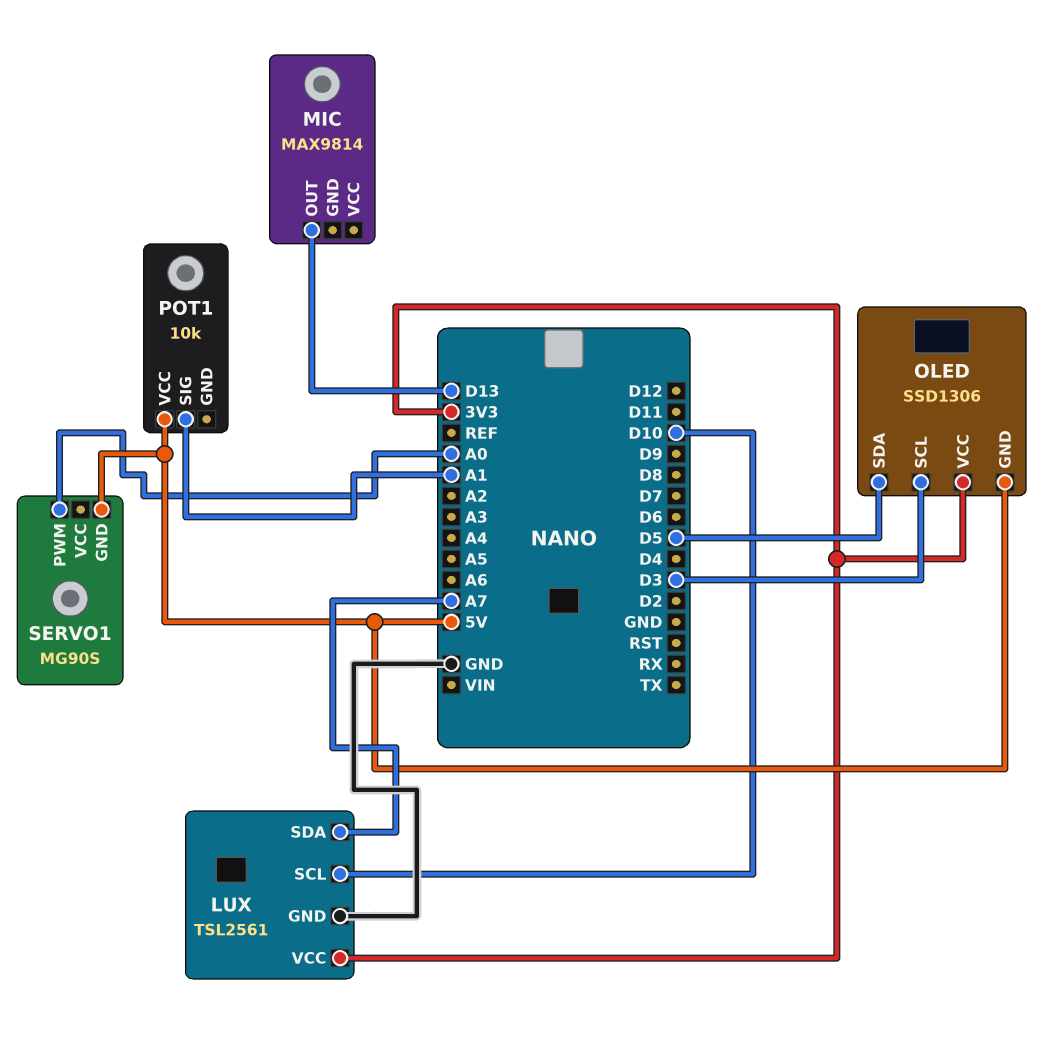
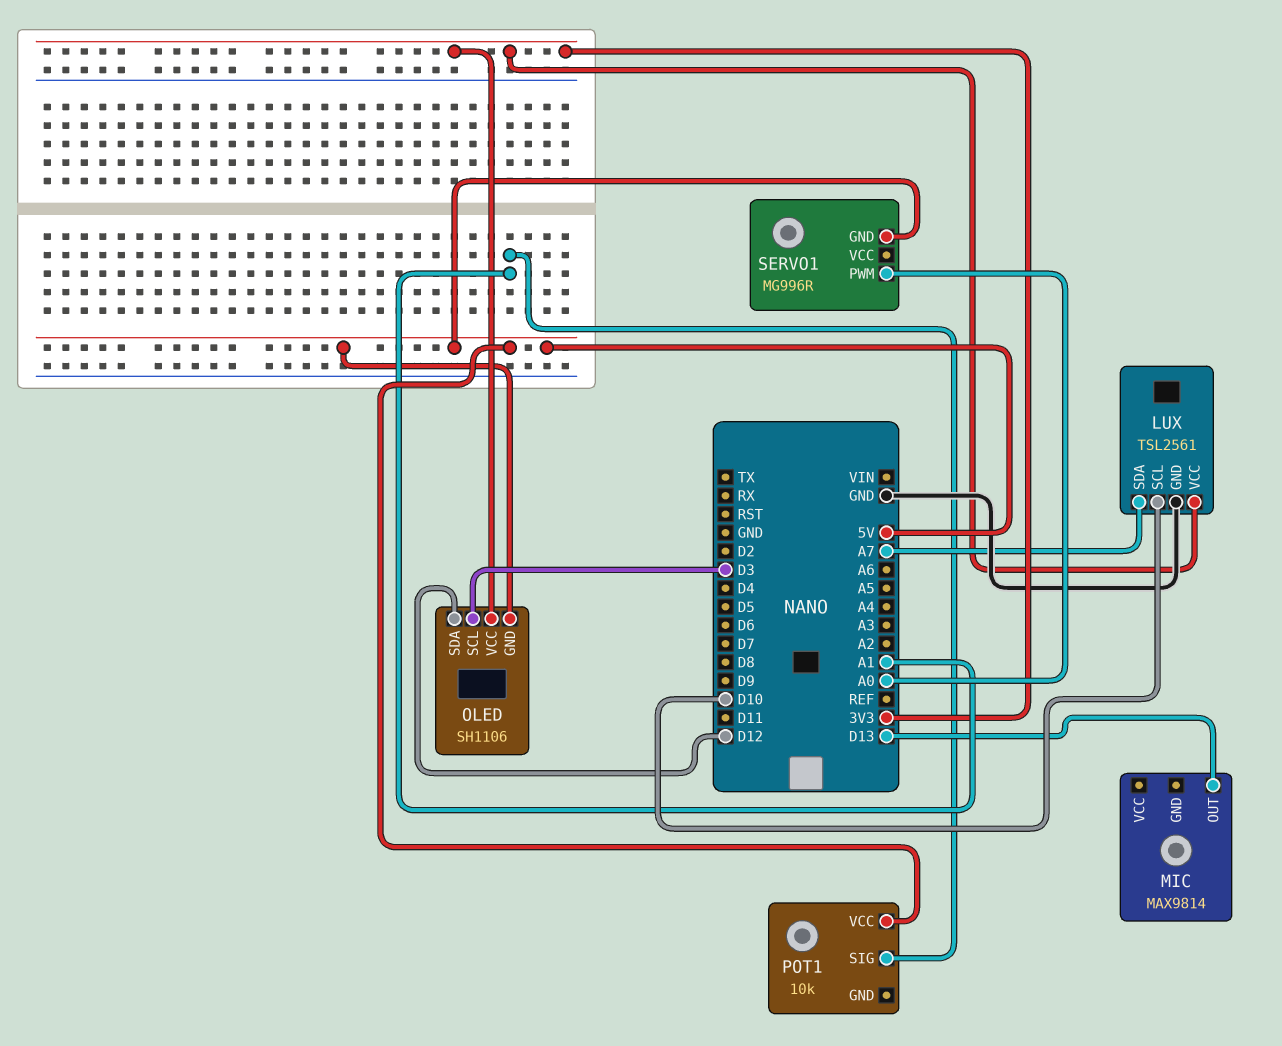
OLED: SSD1306 -> SH1106
OLED pin SDA: D5 -> D12
SERVO1: MG90S -> MG996R

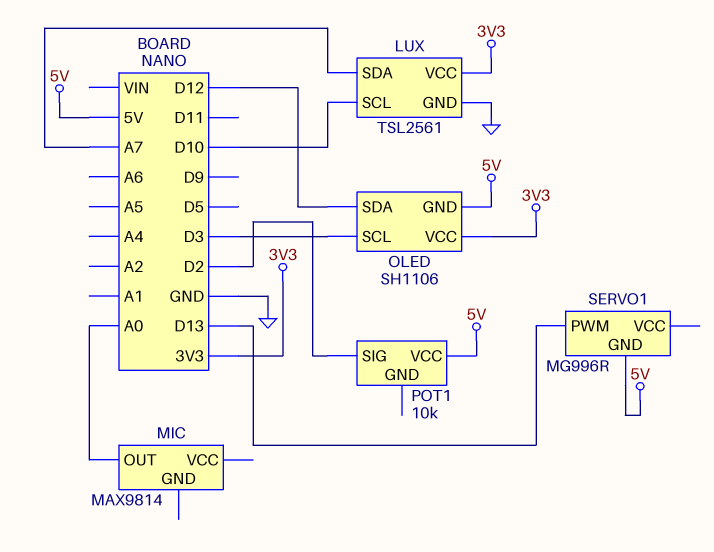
MIC pin OUT: D13 -> A0
POT1 pin SIG: A1 -> D2
SERVO1 pin PWM: A0 -> D13

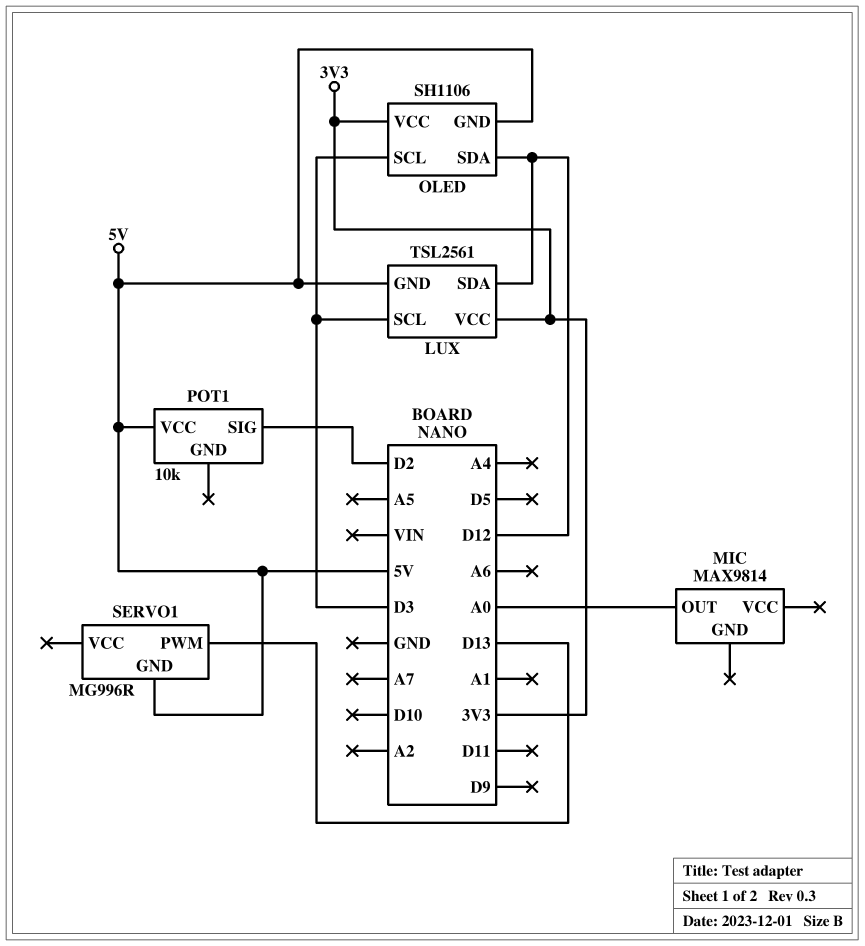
LUX pin GND: GND -> 5V
LUX pin SCL: D10 -> D3
LUX pin SDA: A7 -> D12

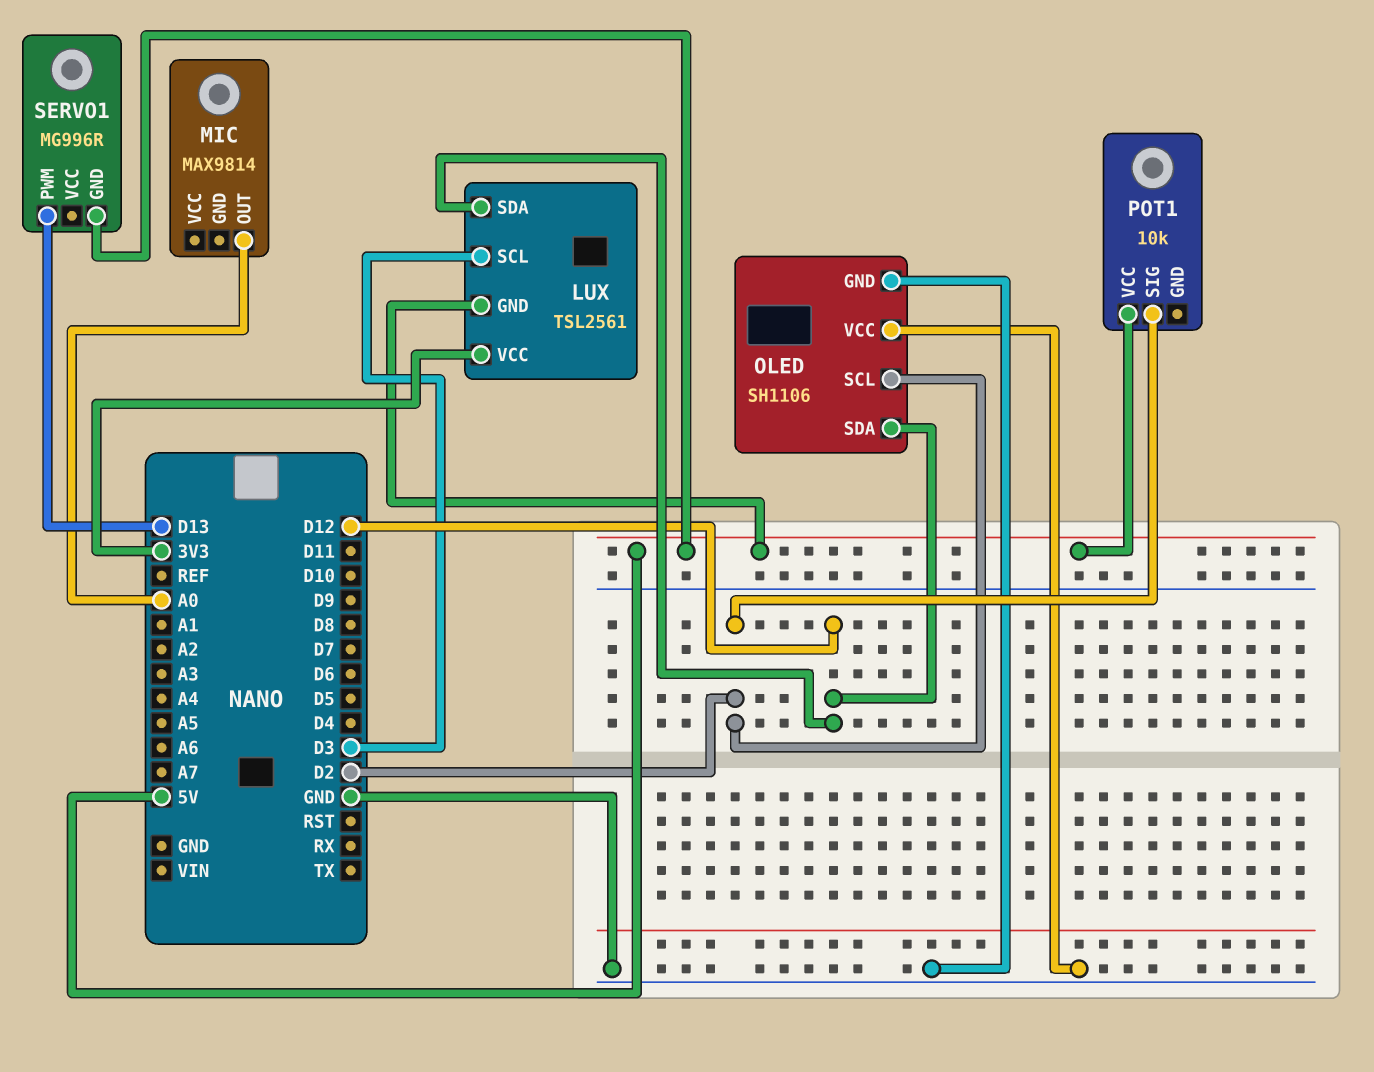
OLED pin GND: 5V -> GND
OLED pin SCL: D3 -> D2
OLED pin VCC: 3V3 -> GND

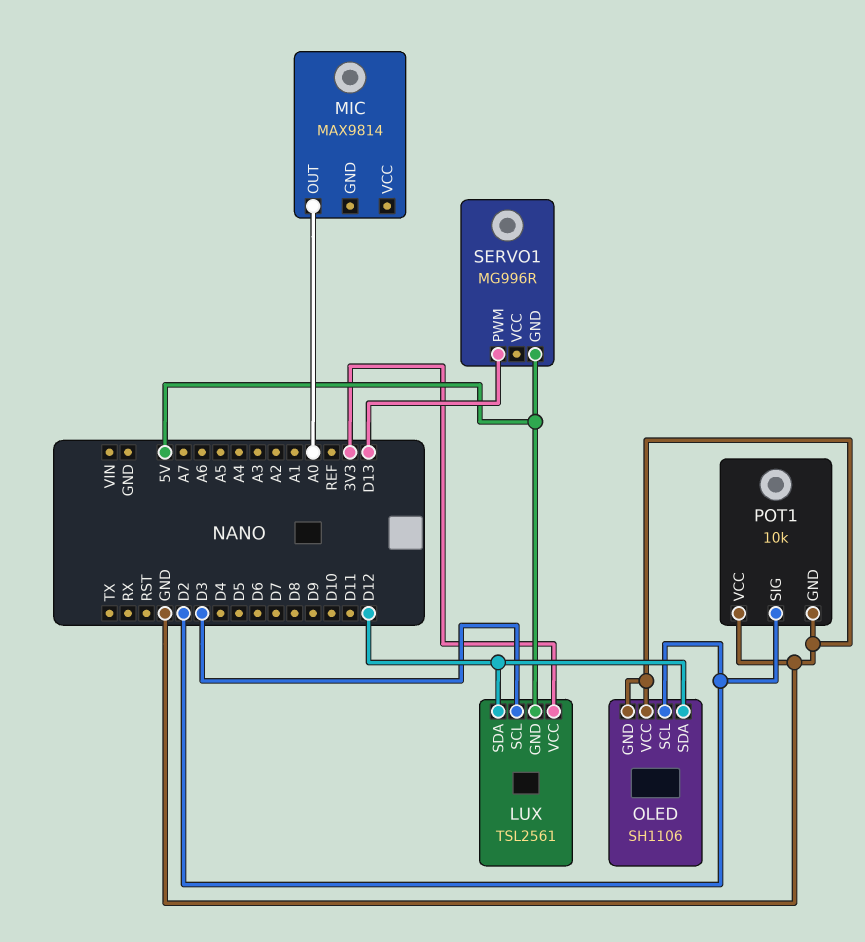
POT1 pin GND: none -> GND
POT1 pin VCC: 5V -> GND

